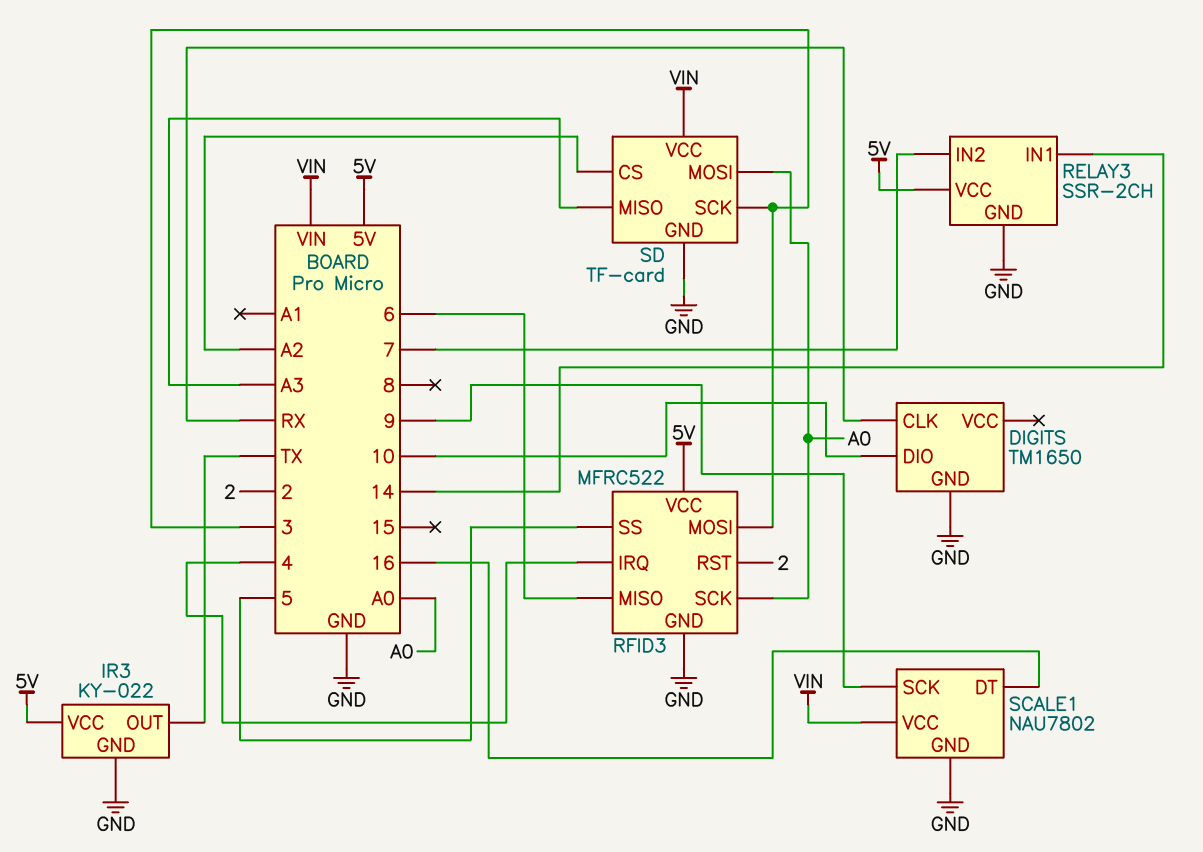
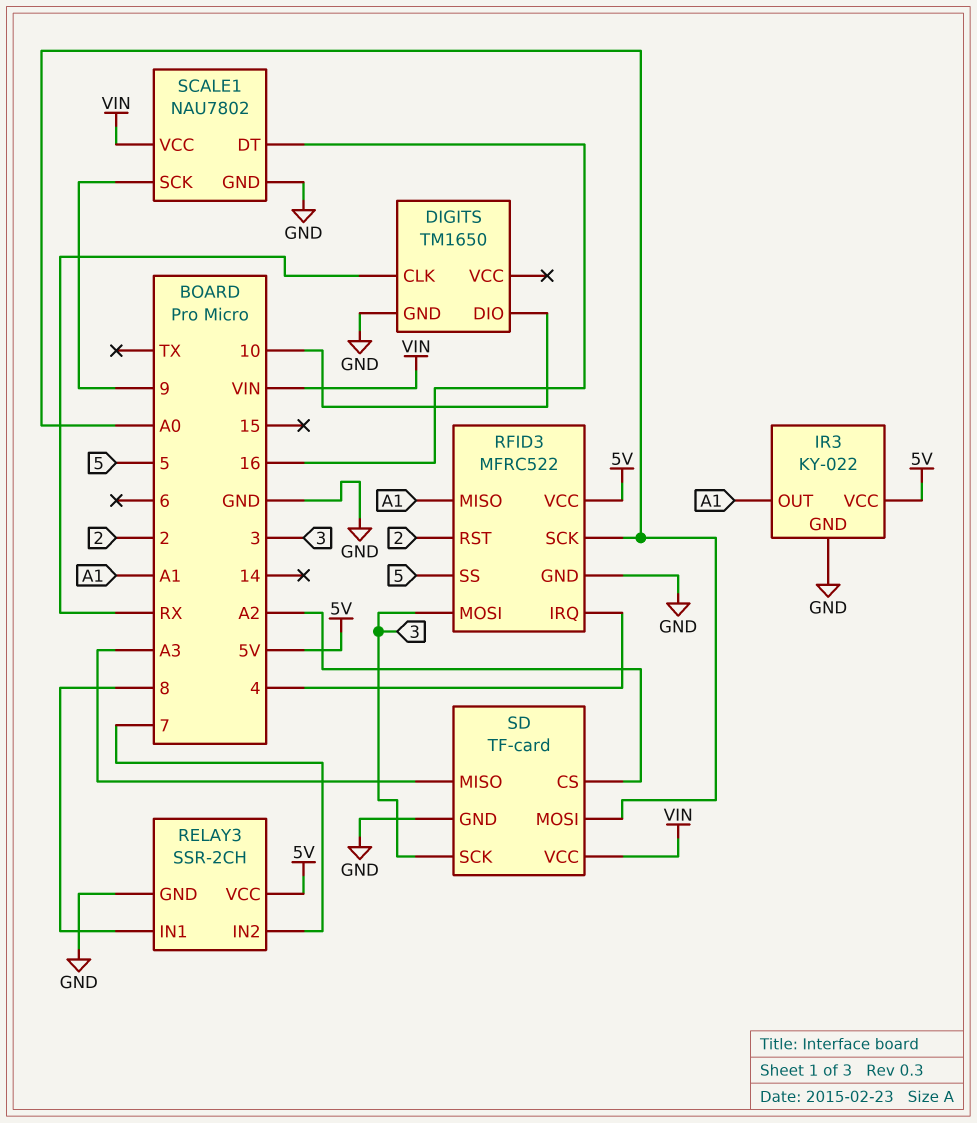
IR3 pin OUT: TX -> A1
RELAY3 pin IN1: 14 -> 8
RFID3 pin MISO: 6 -> A1

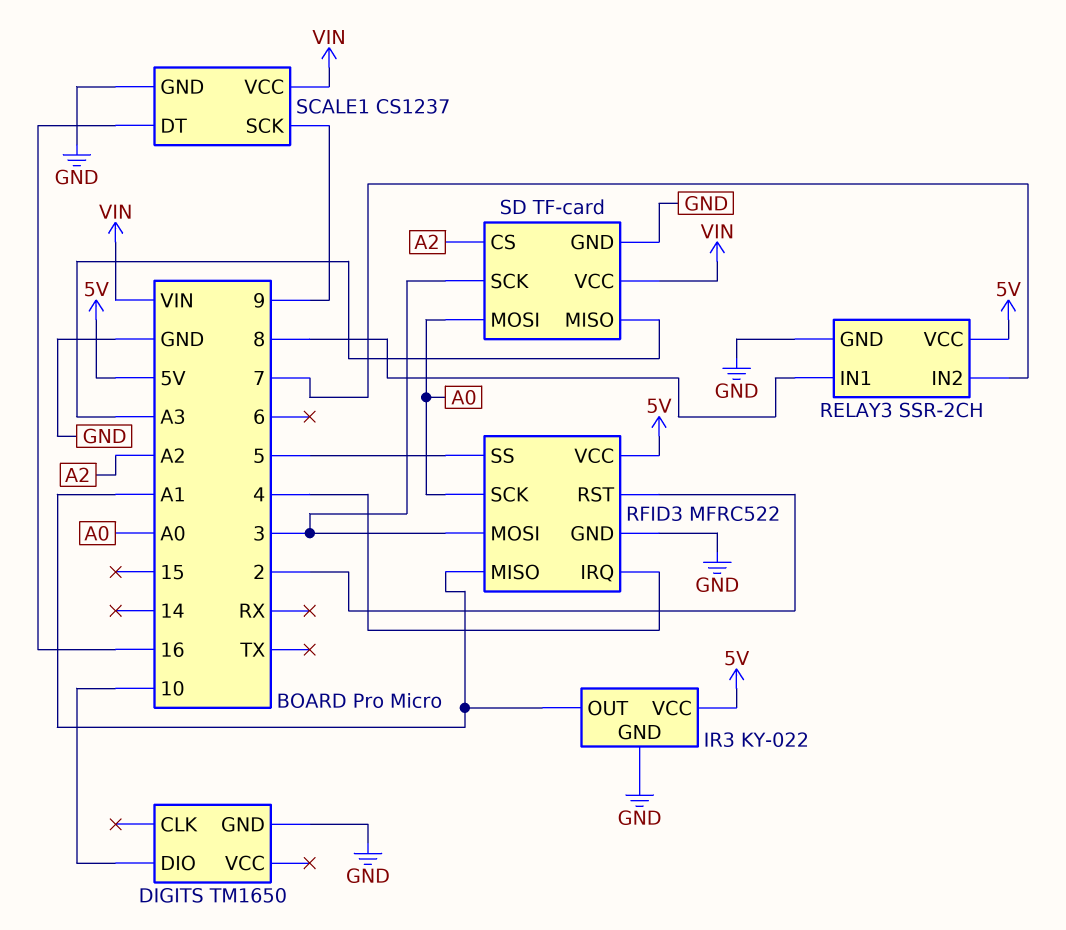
DIGITS pin CLK: RX -> none
SCALE1: NAU7802 -> CS1237

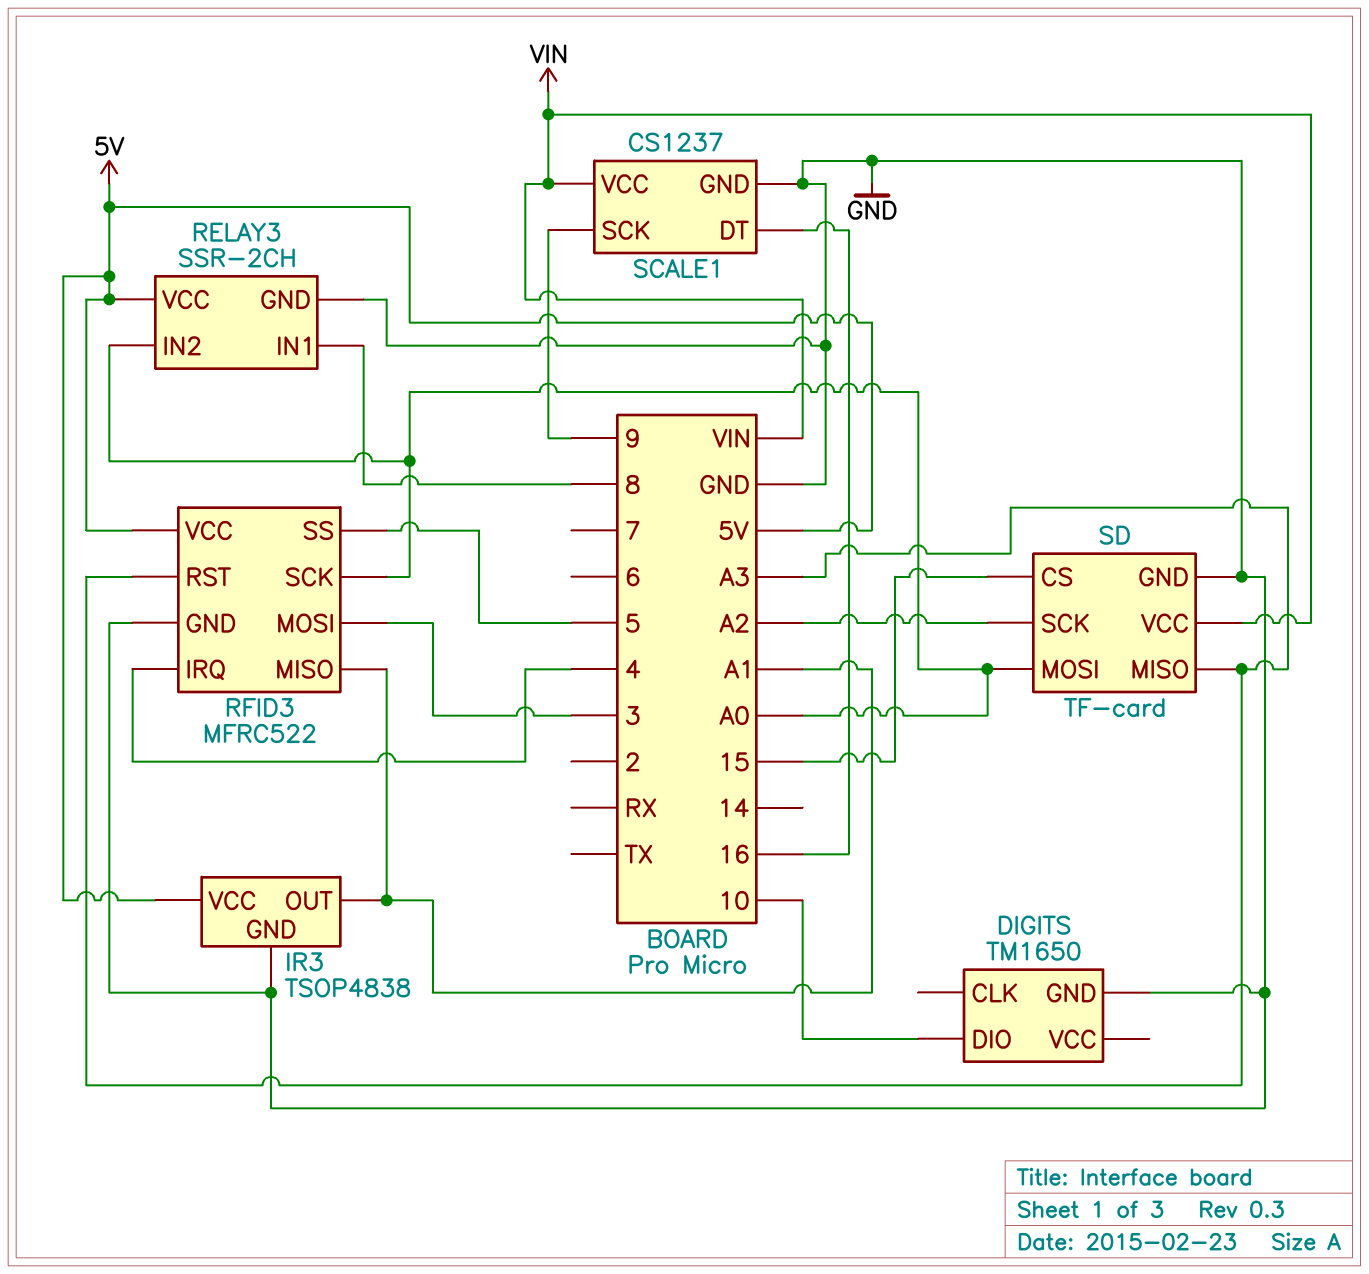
IR3: KY-022 -> TSOP4838
RELAY3 pin IN2: 7 -> A0
RFID3 pin RST: 2 -> A3
SD pin CS: A2 -> 15
SD pin SCK: 3 -> A2

